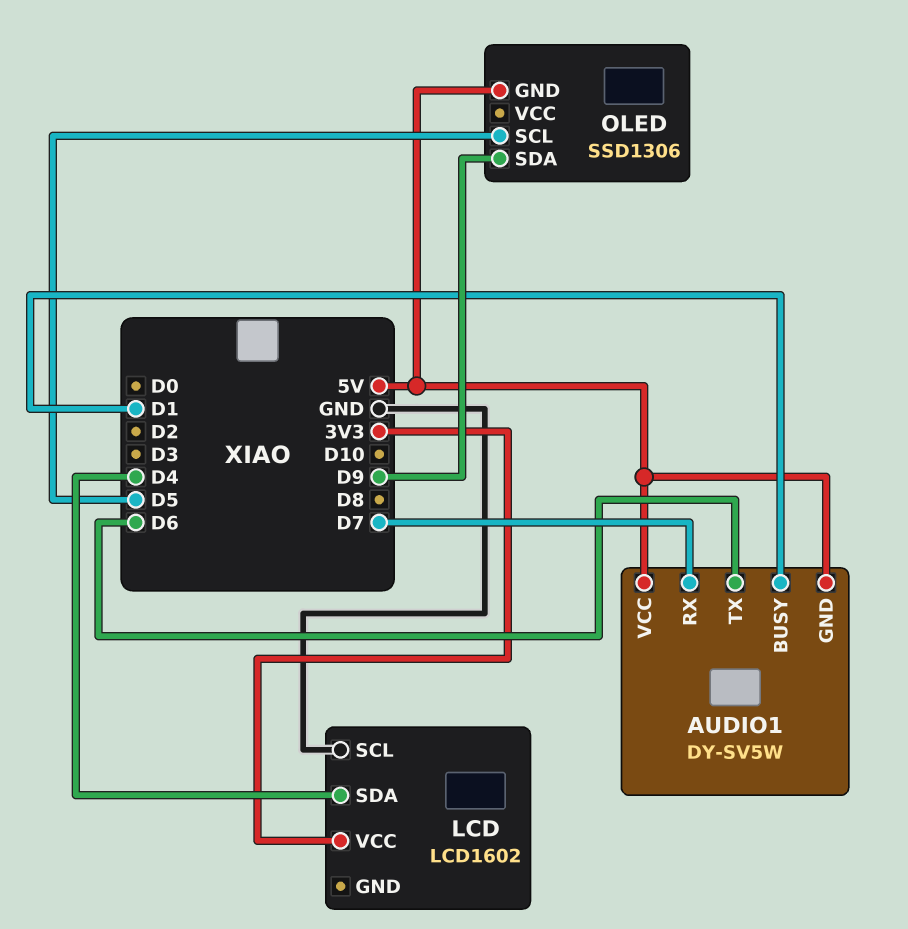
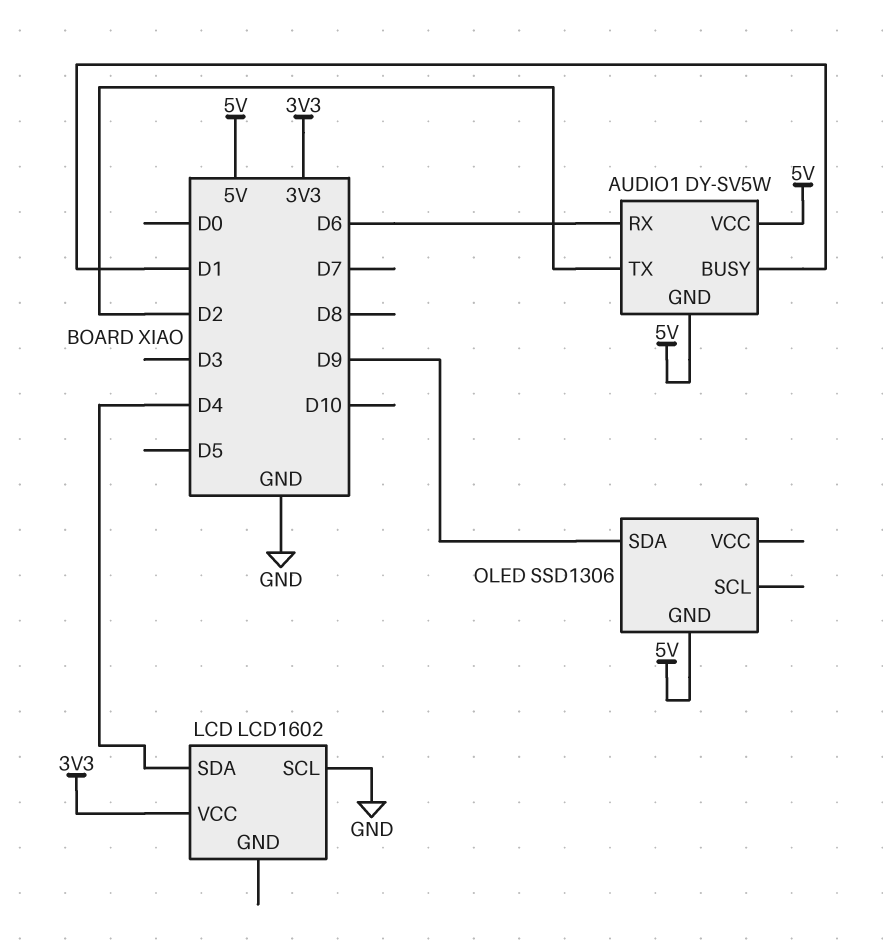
AUDIO1 pin RX: D7 -> D6
AUDIO1 pin TX: D6 -> D2
OLED pin SCL: D5 -> none

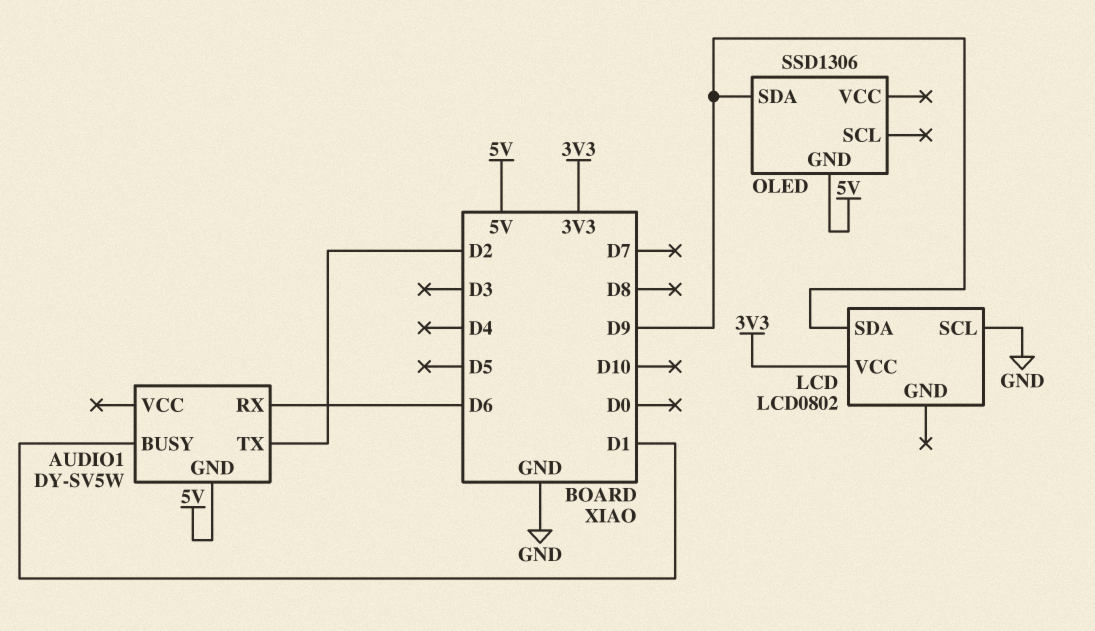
AUDIO1 pin VCC: 5V -> none
LCD: LCD1602 -> LCD0802
LCD pin SDA: D4 -> D9

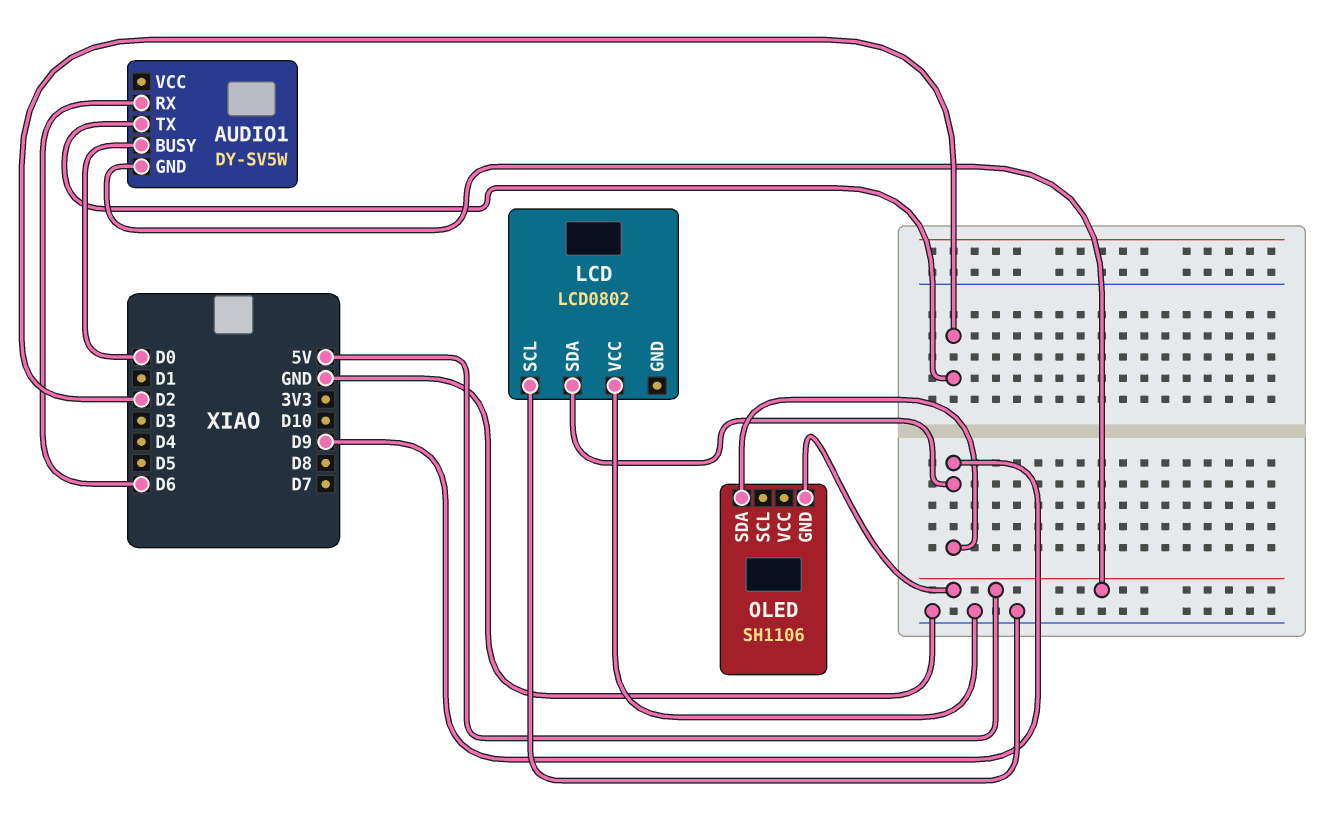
AUDIO1 pin BUSY: D1 -> D0
LCD pin VCC: 3V3 -> GND
OLED: SSD1306 -> SH1106

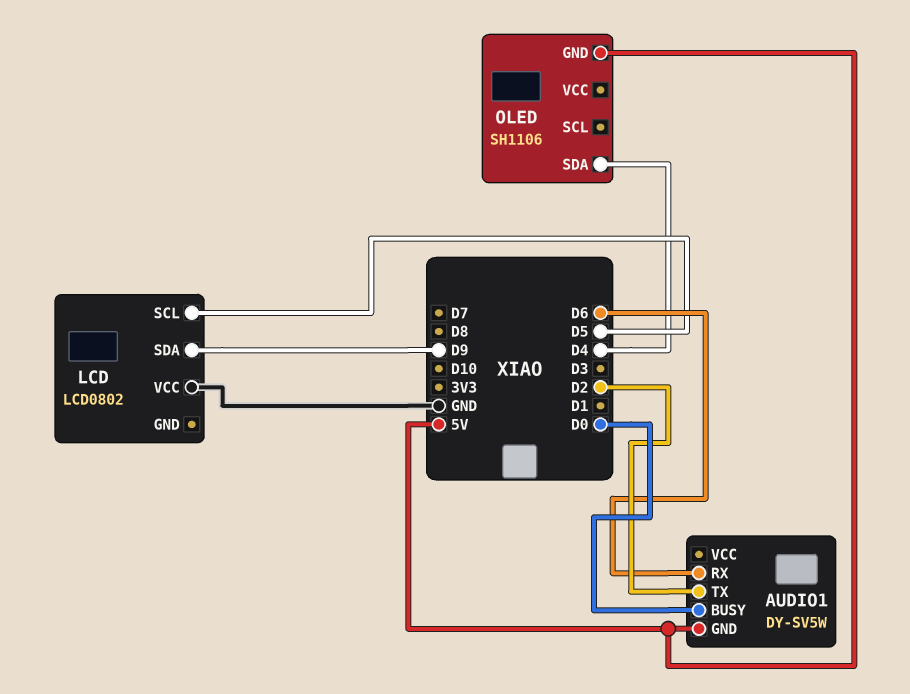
LCD pin SCL: GND -> D5
OLED pin SDA: D9 -> D4

